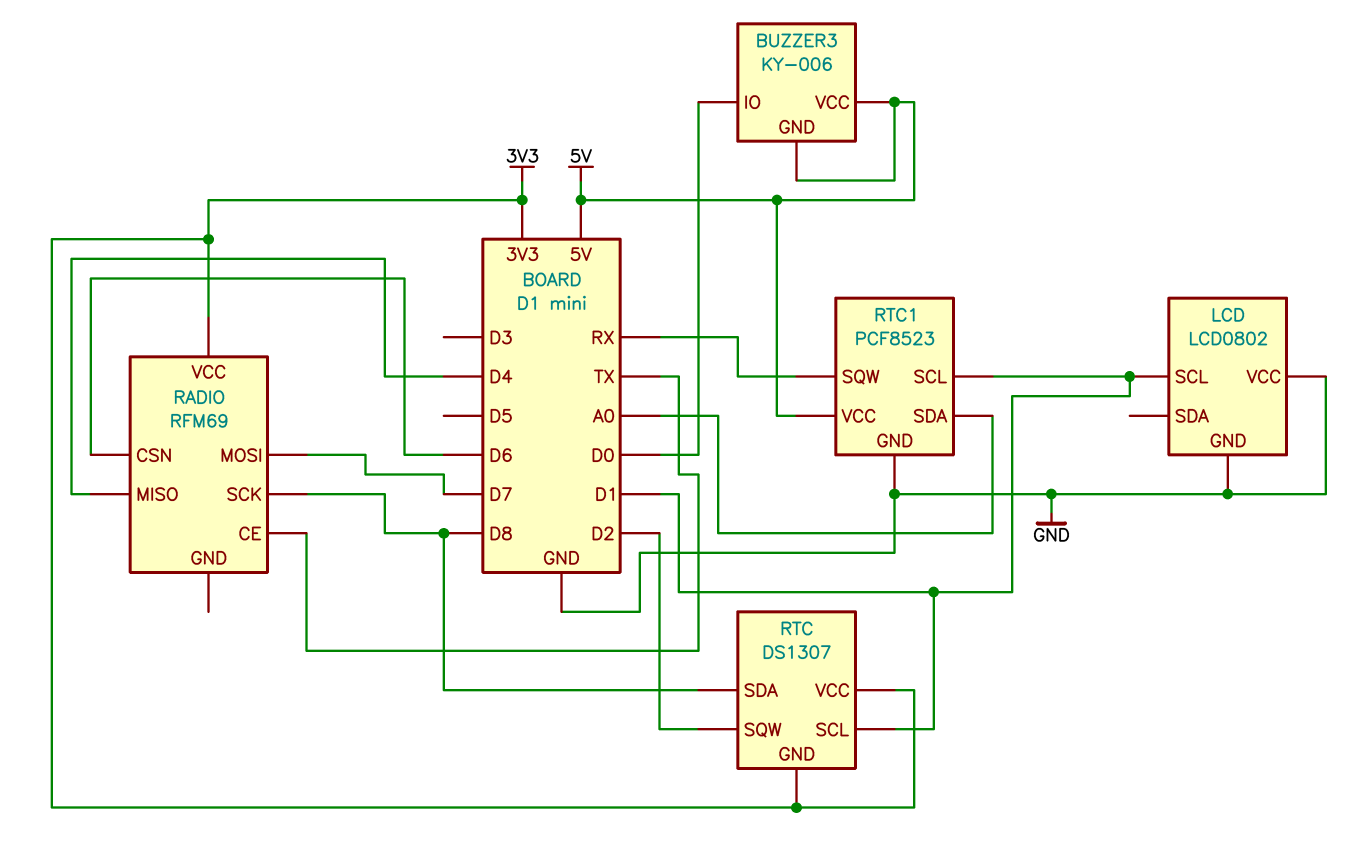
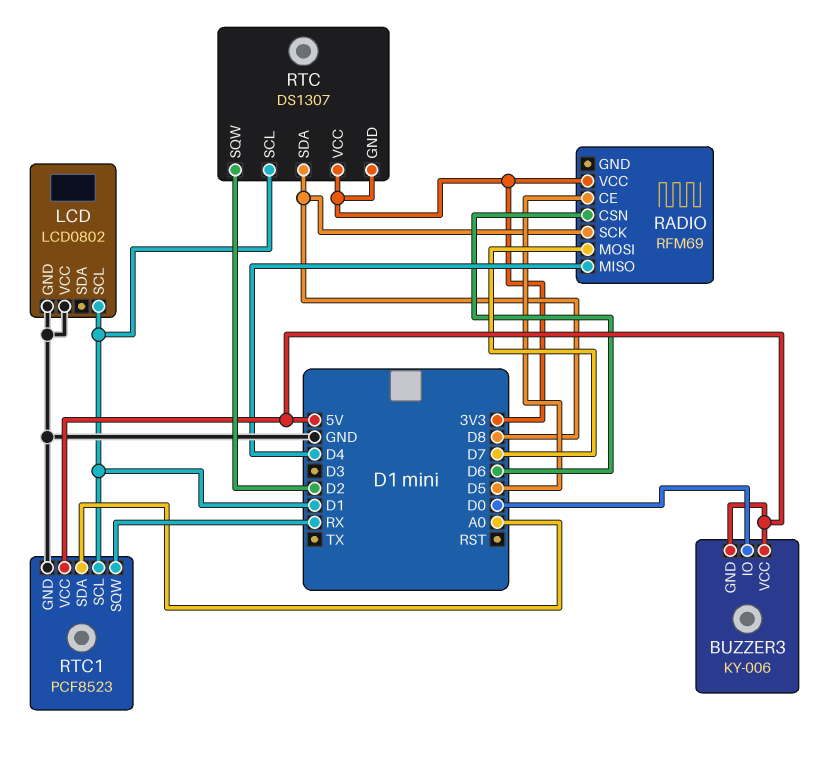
RADIO pin CE: TX -> D5

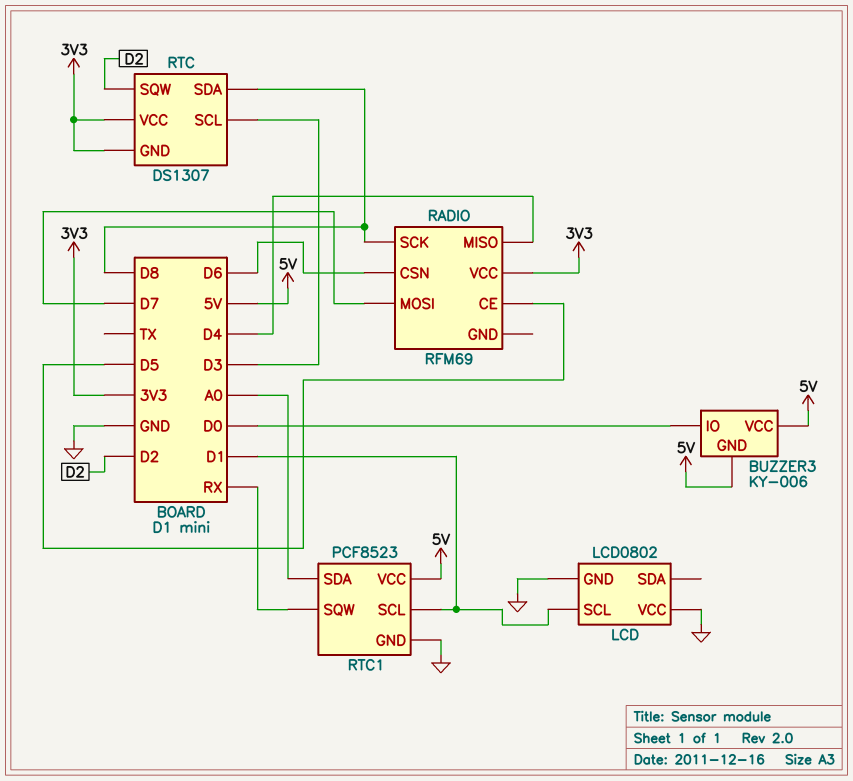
RTC pin SCL: D1 -> D3

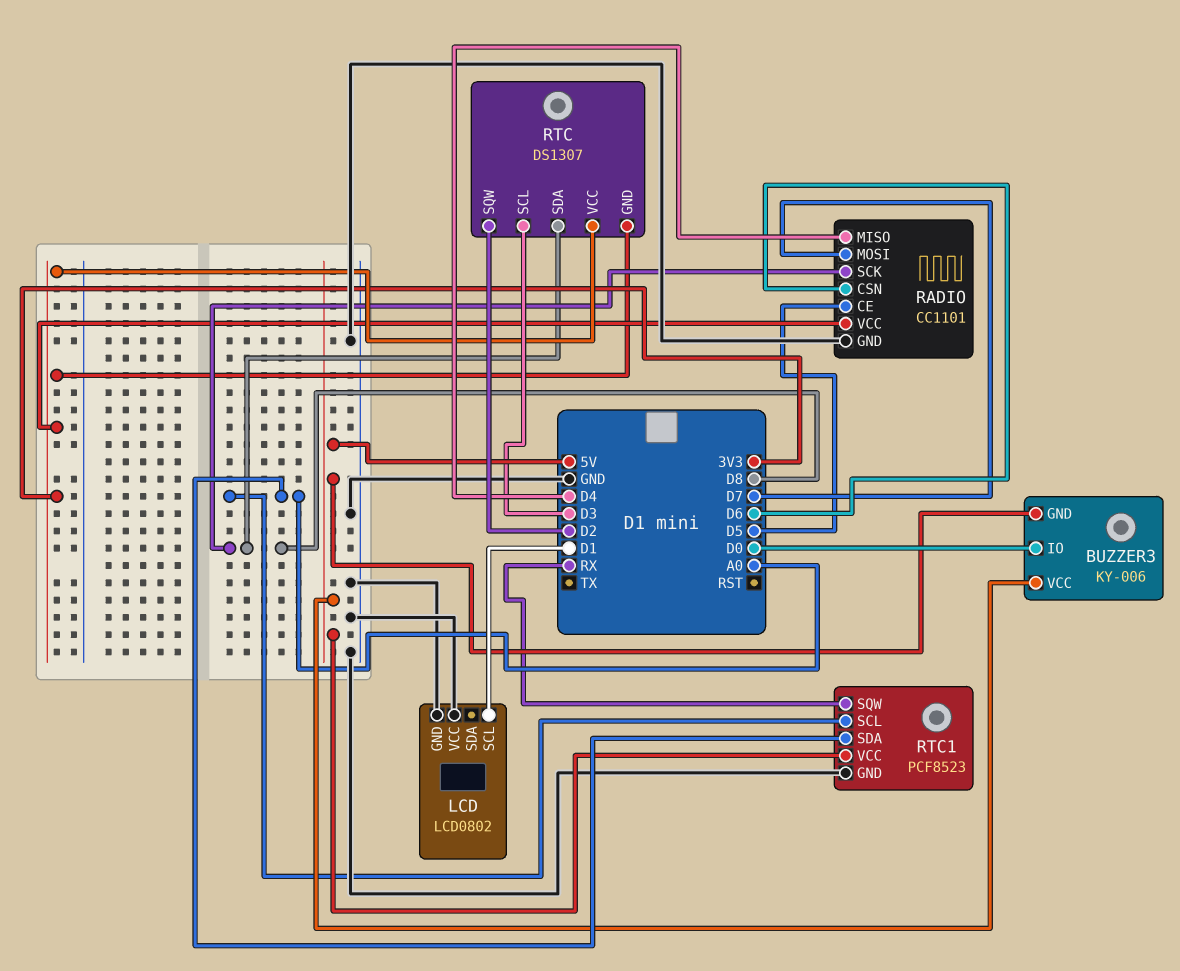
RADIO: RFM69 -> CC1101
RADIO pin GND: none -> GND
RTC1 pin SCL: D1 -> A0

